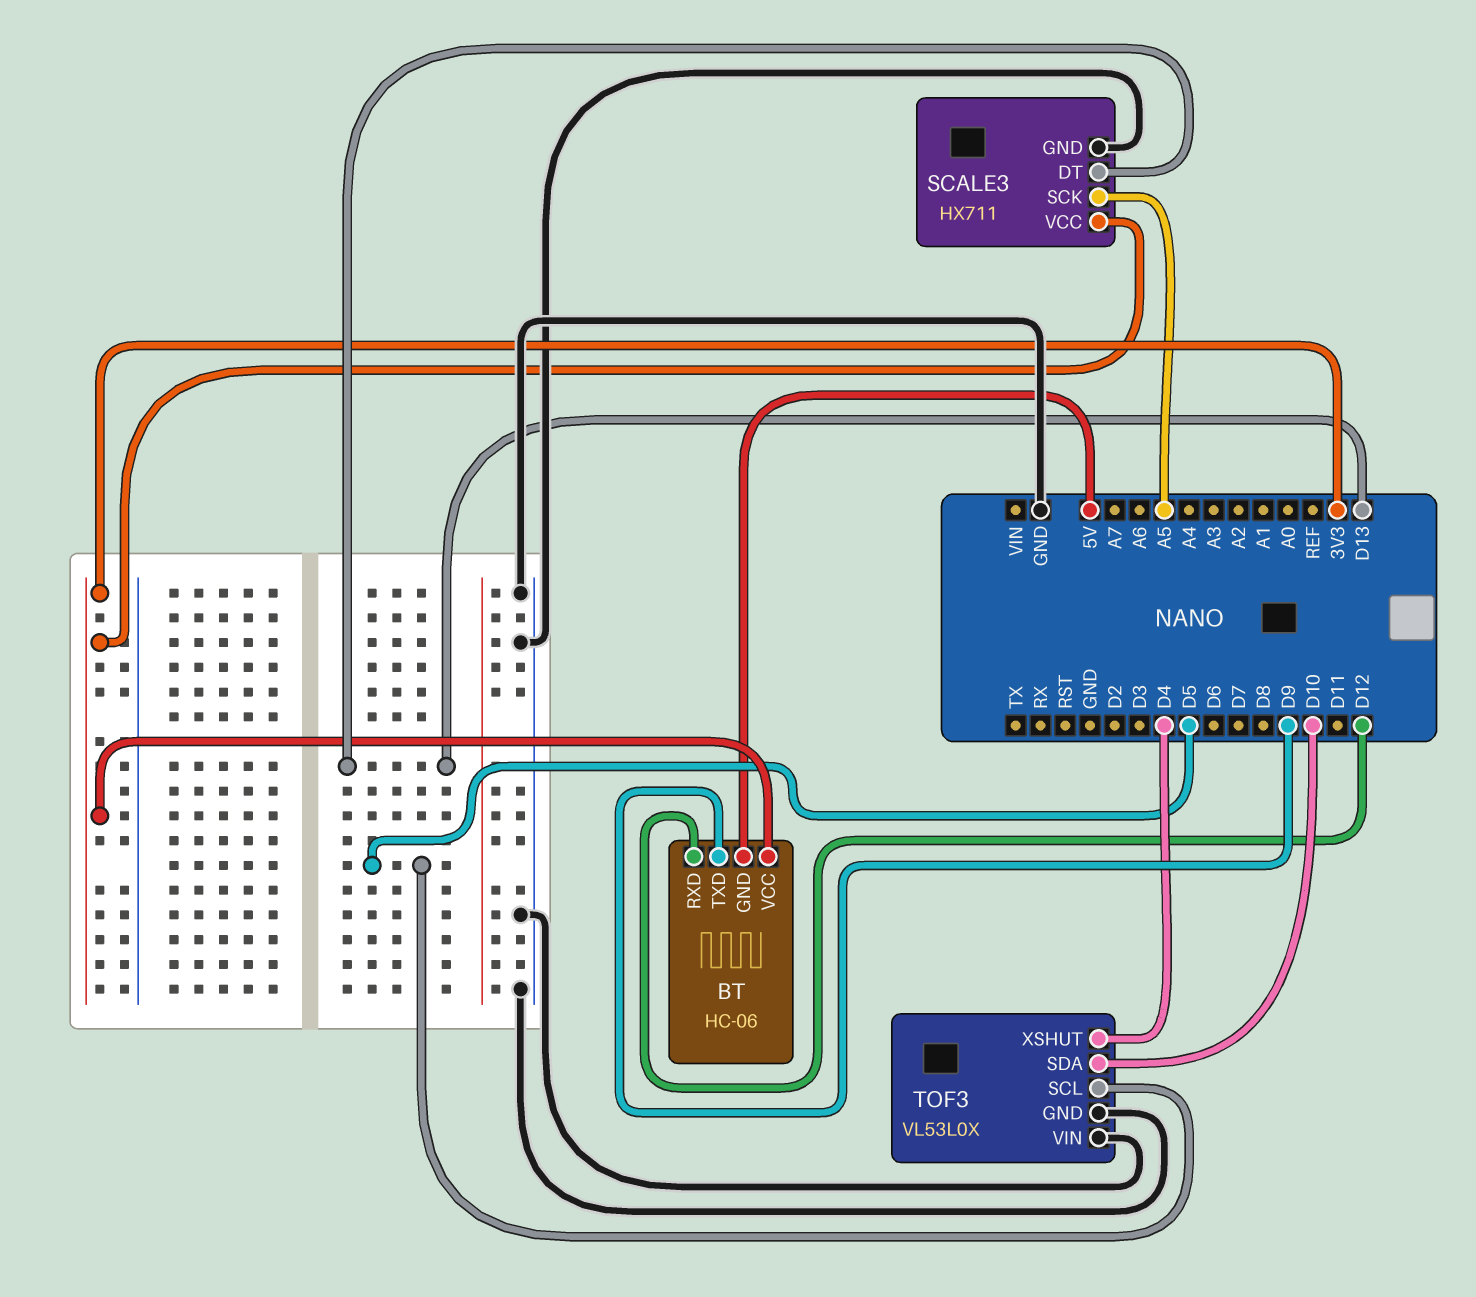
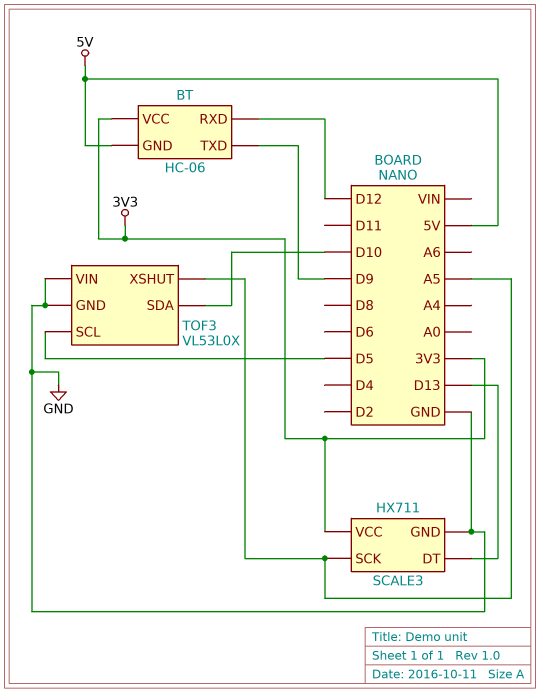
TOF3 pin XSHUT: D4 -> A5

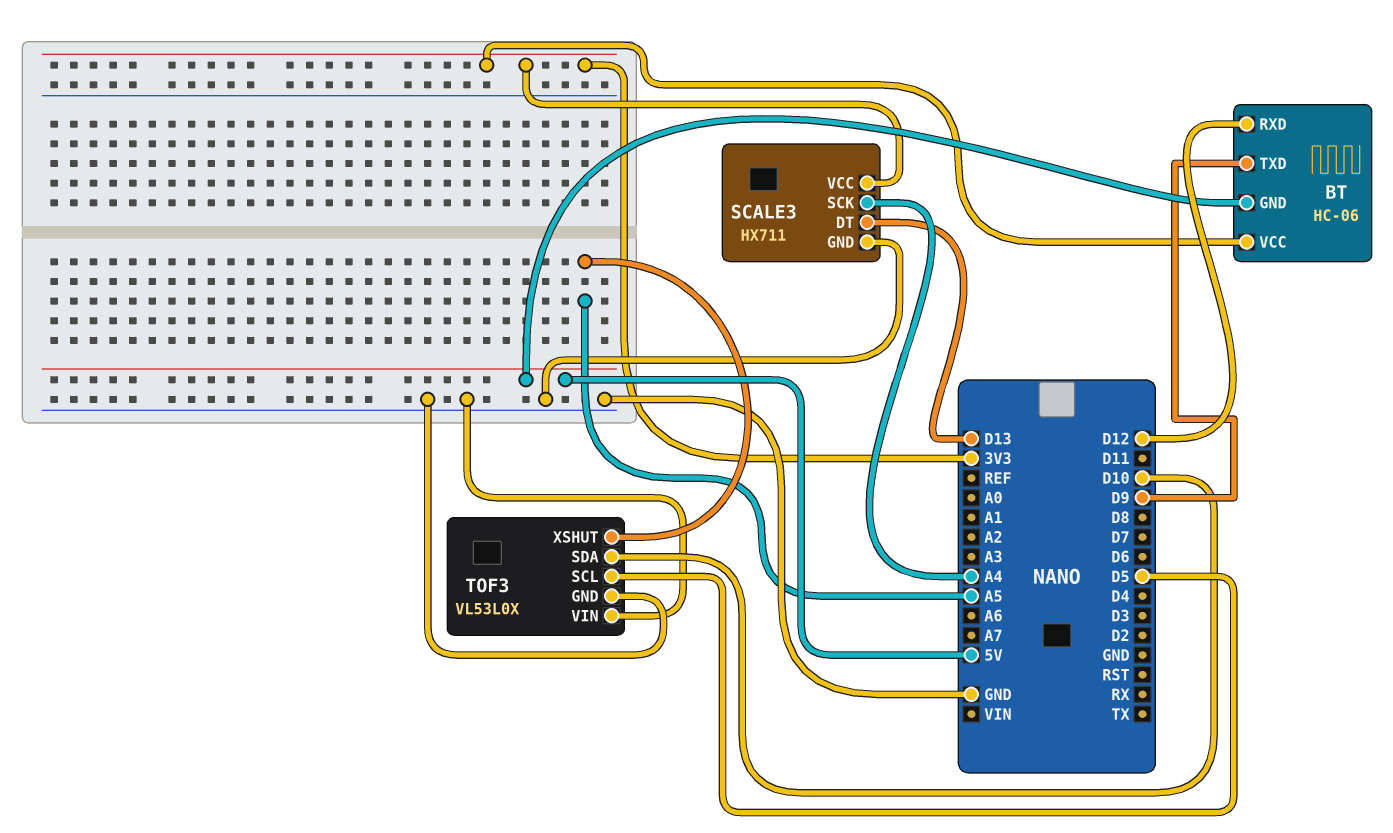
SCALE3 pin SCK: A5 -> A4

